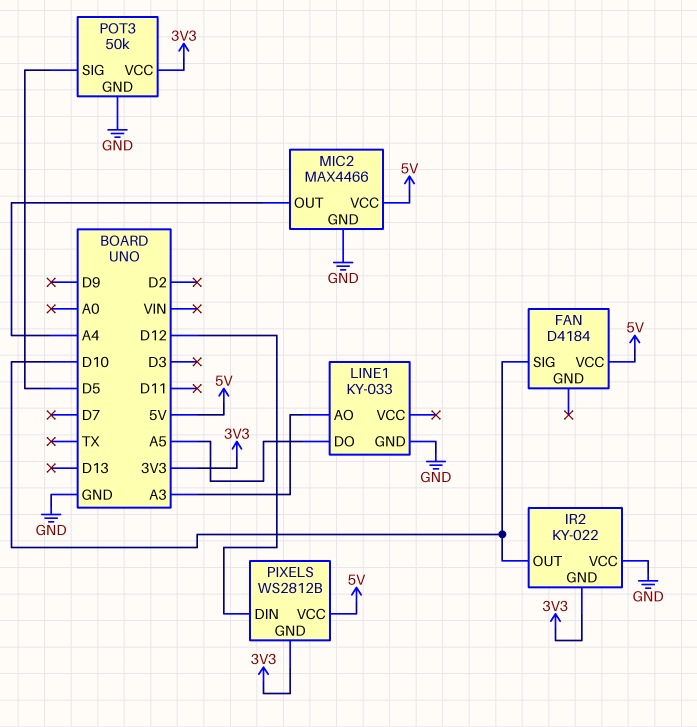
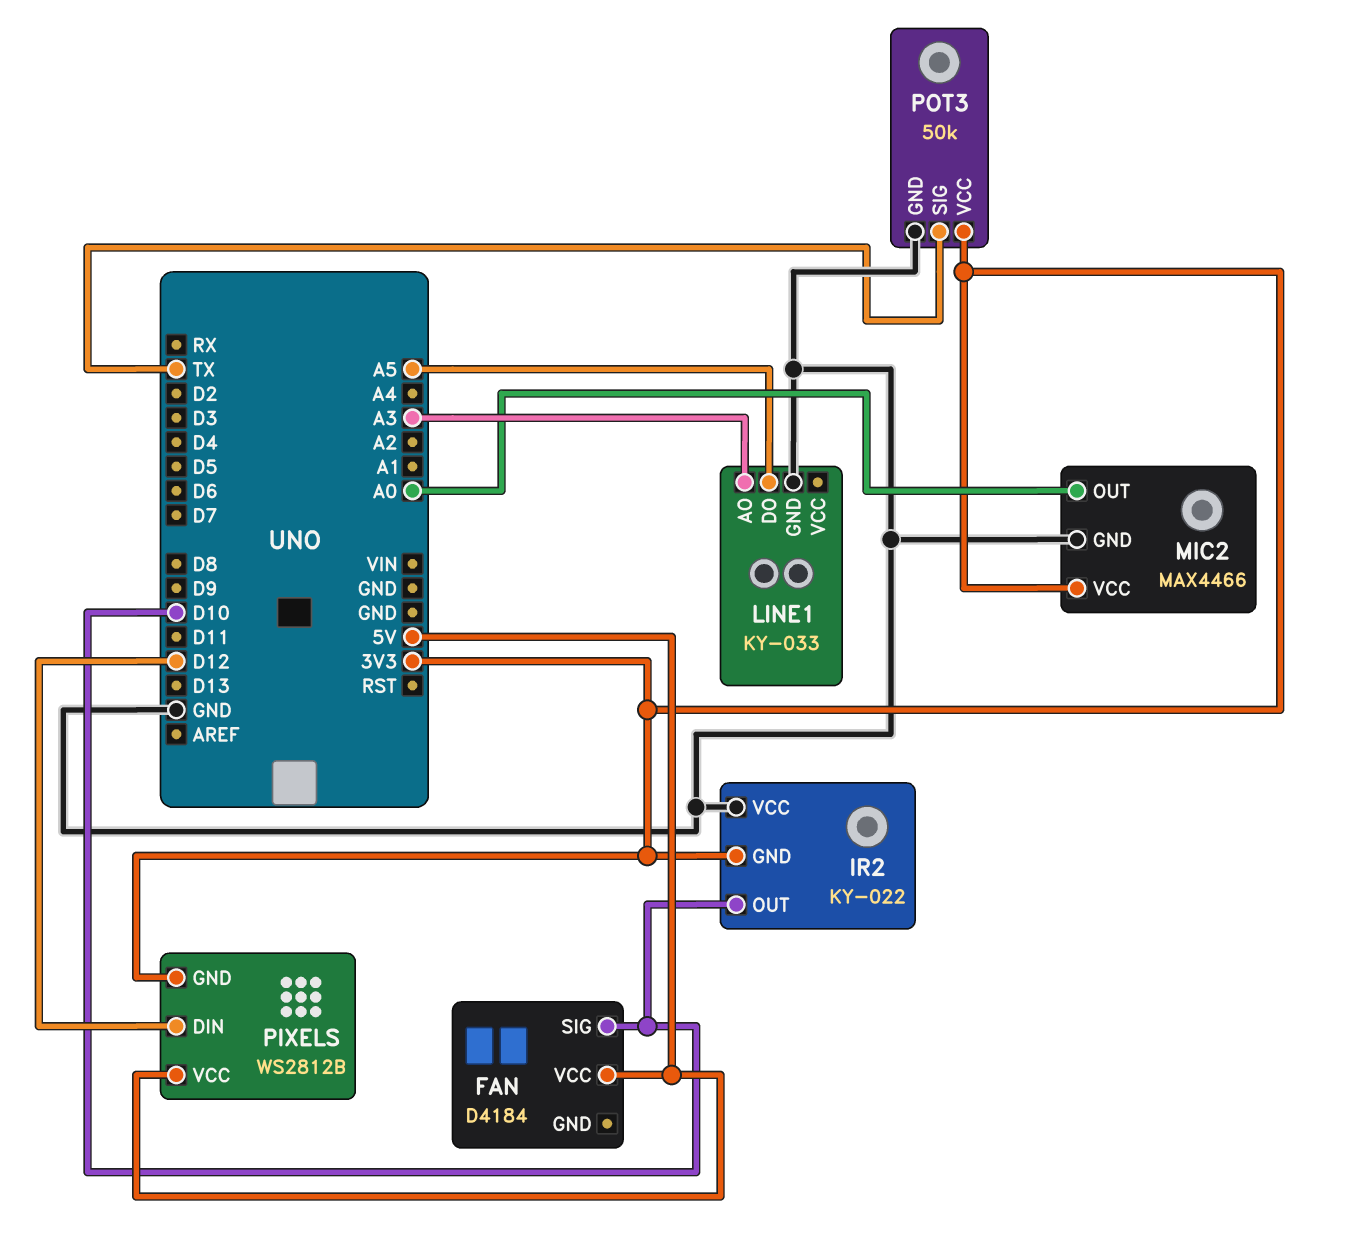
MIC2 pin OUT: A4 -> A0
MIC2 pin VCC: 5V -> 3V3
POT3 pin SIG: D5 -> TX

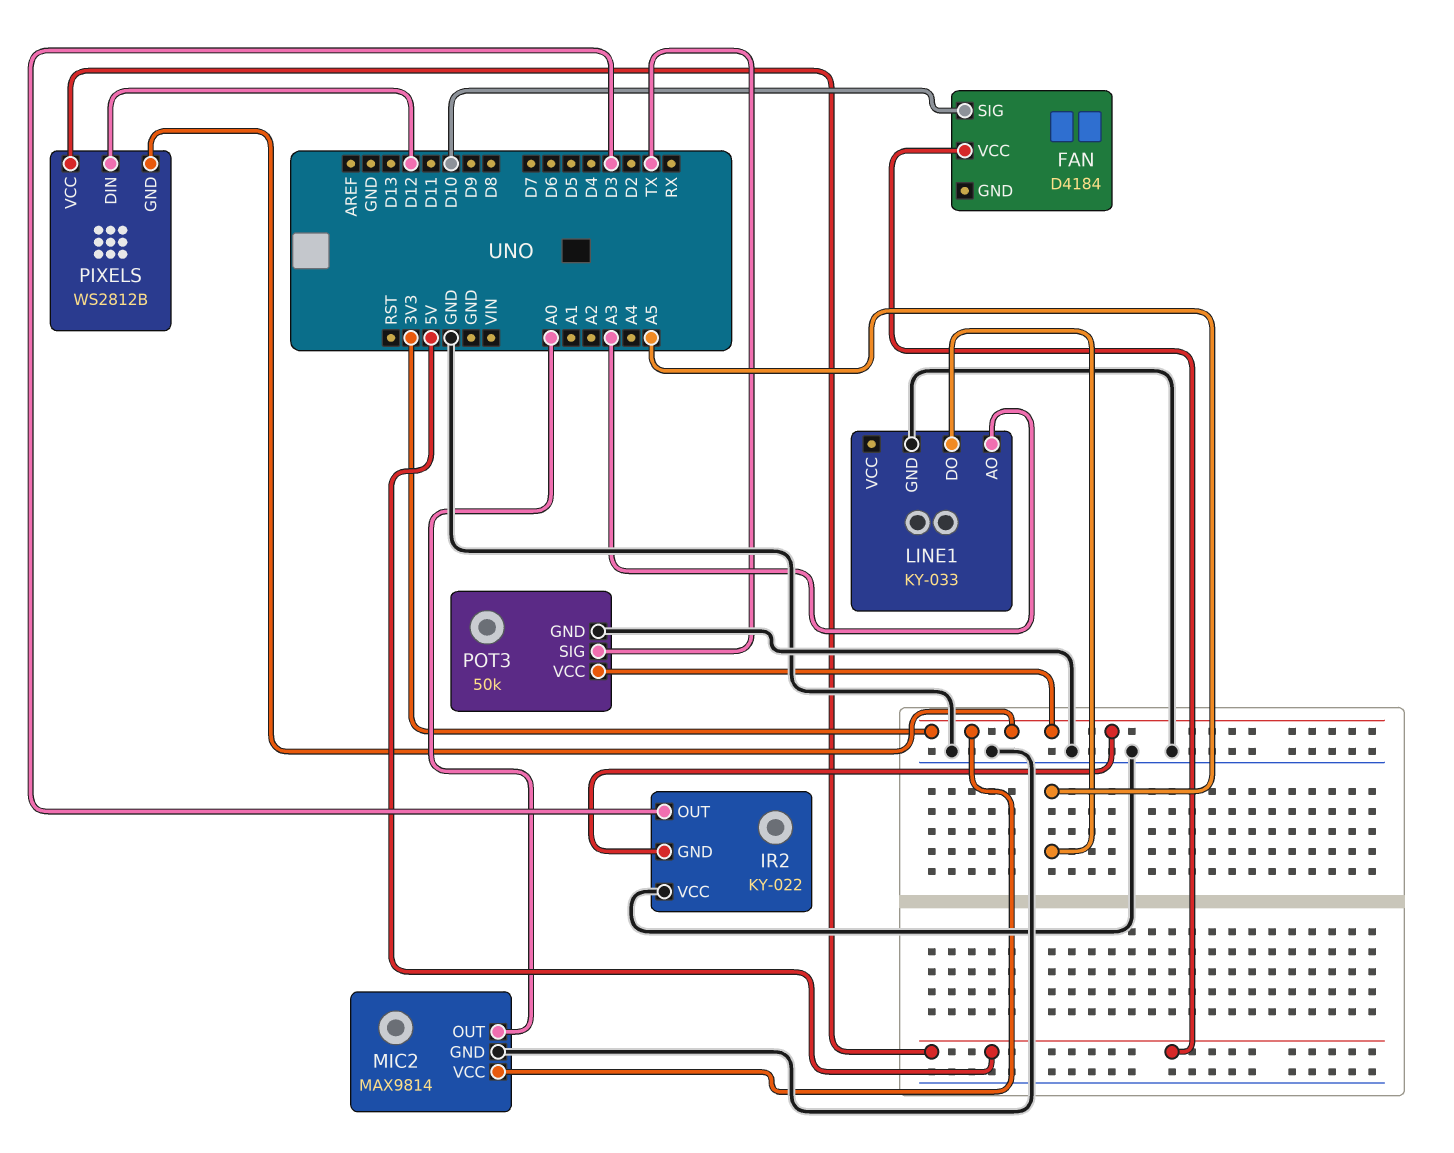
IR2 pin OUT: D10 -> D3
MIC2: MAX4466 -> MAX9814

